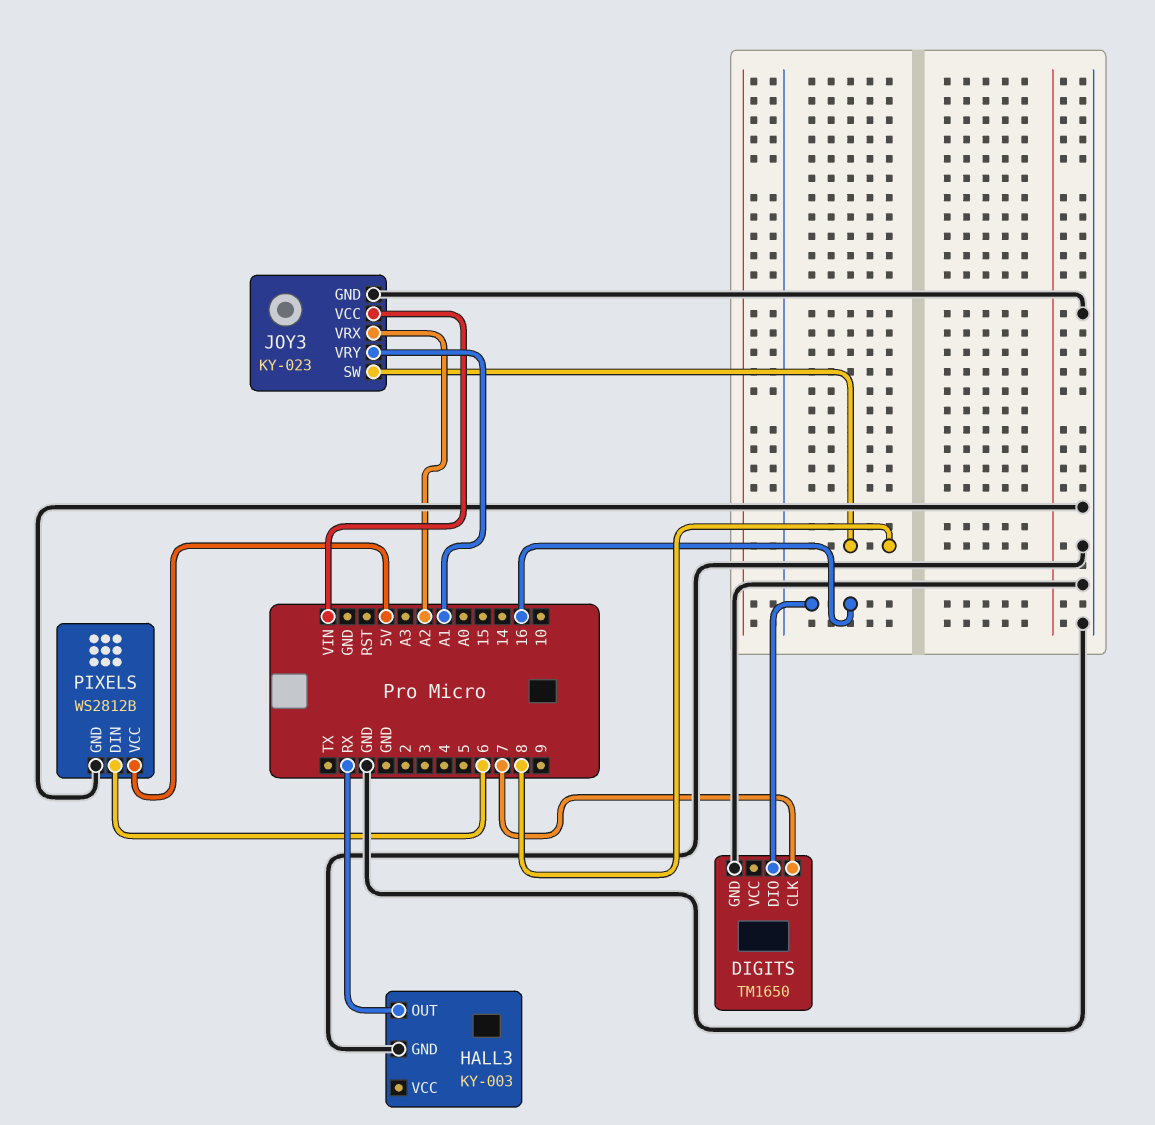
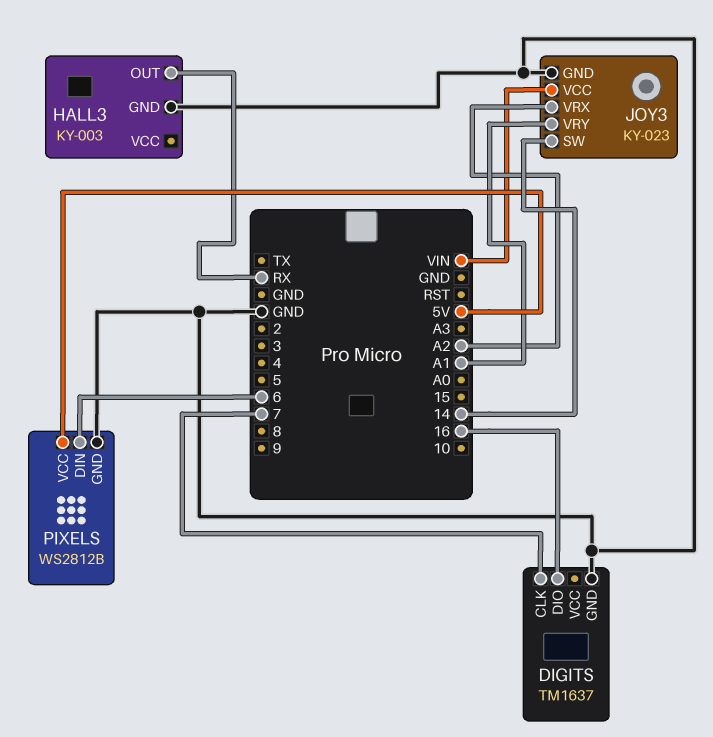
DIGITS: TM1650 -> TM1637
JOY3 pin SW: 8 -> 14

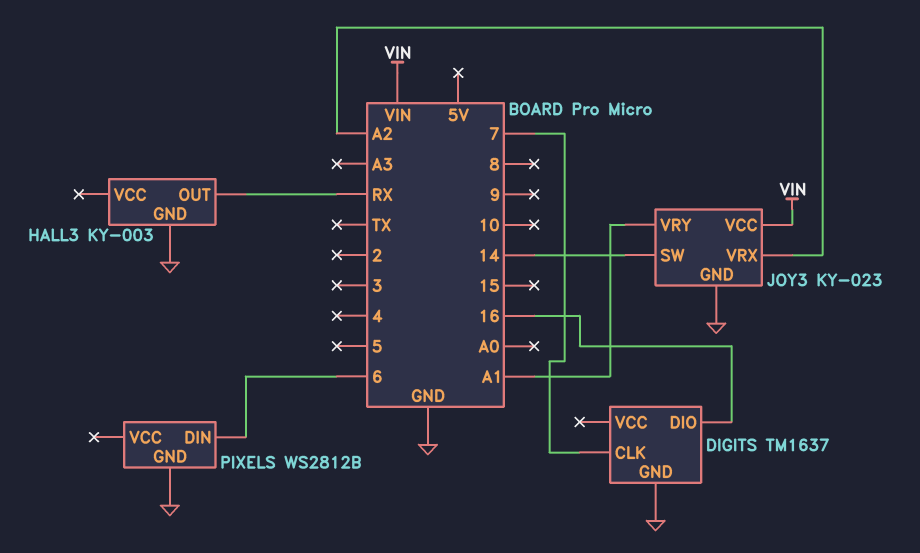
PIXELS pin VCC: 5V -> none

